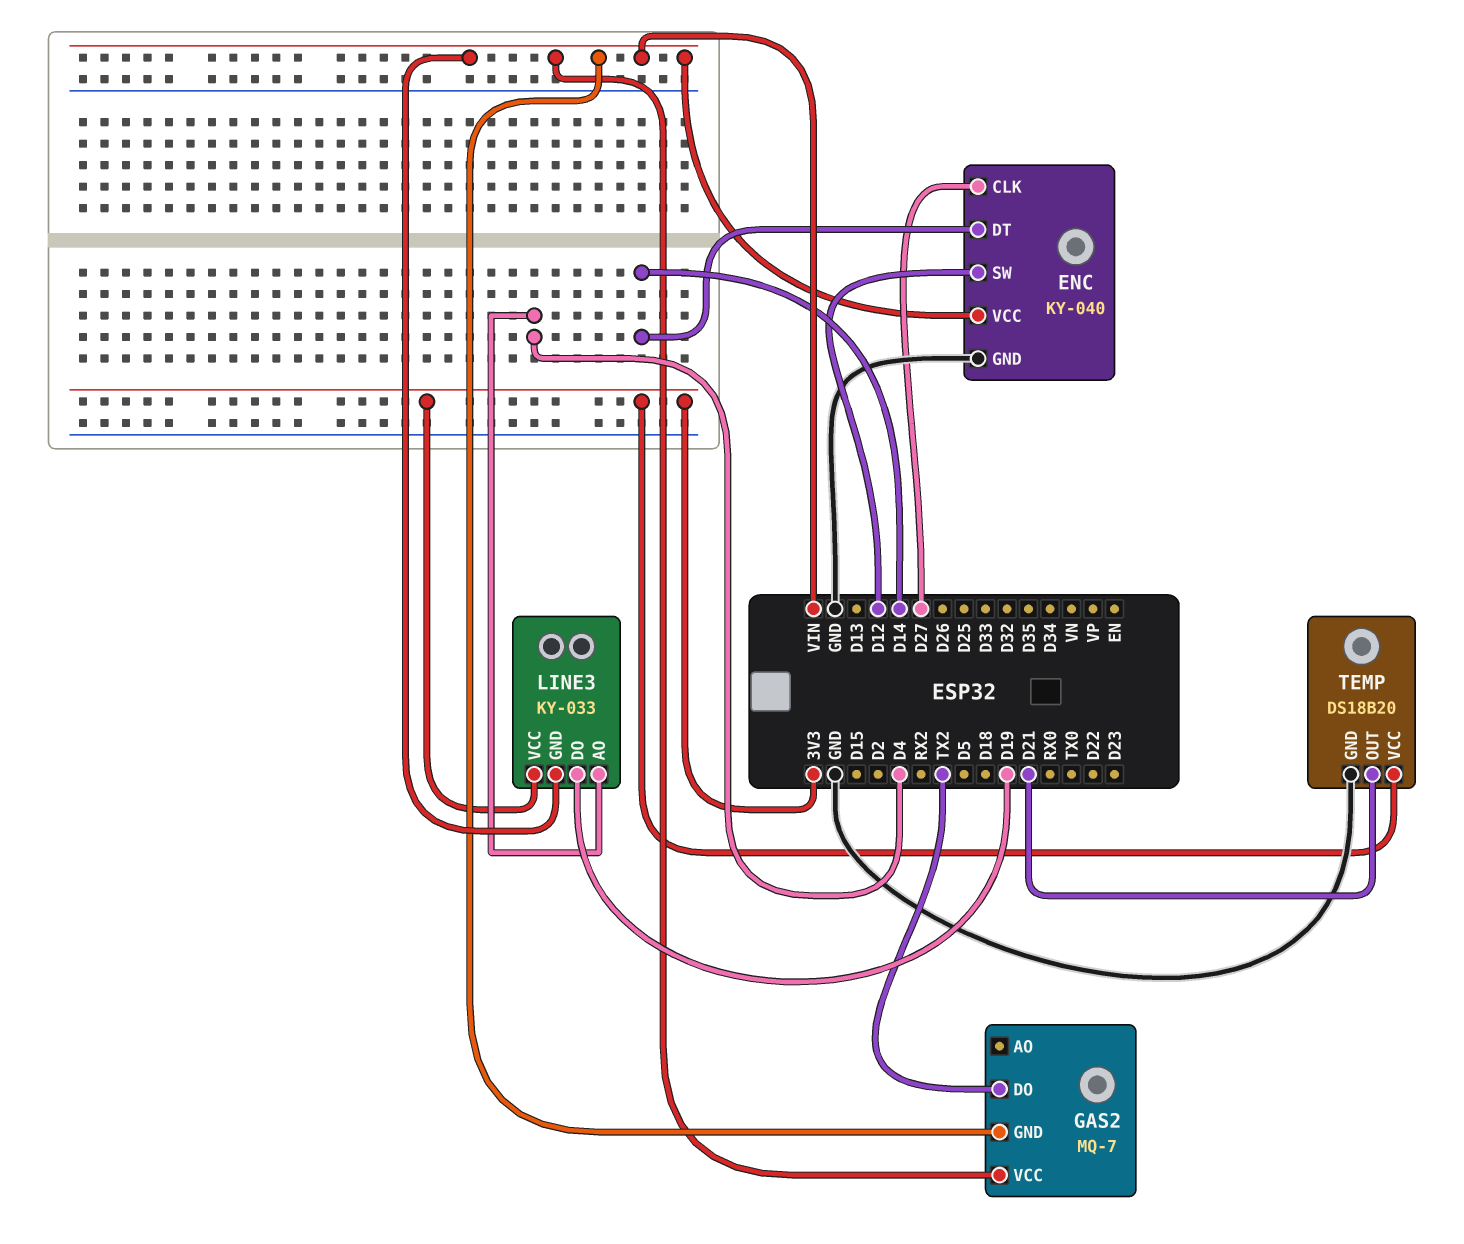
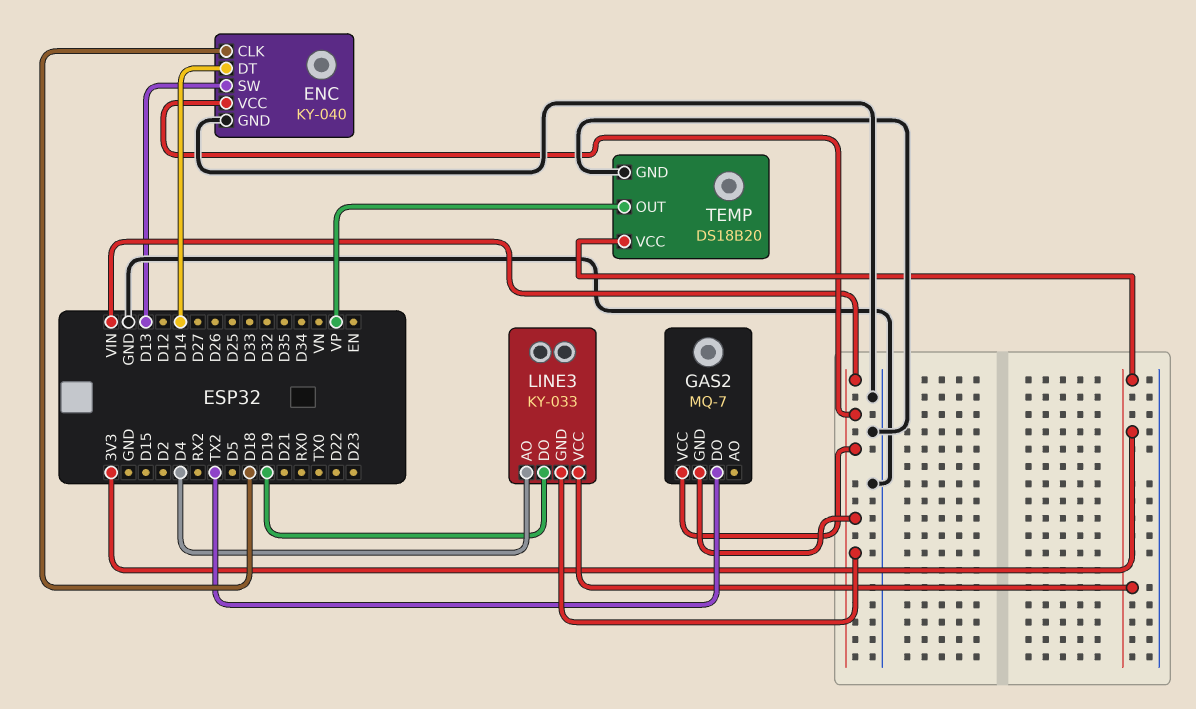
ENC pin CLK: D27 -> D18
ENC pin SW: D12 -> D13
TEMP pin OUT: D21 -> VP

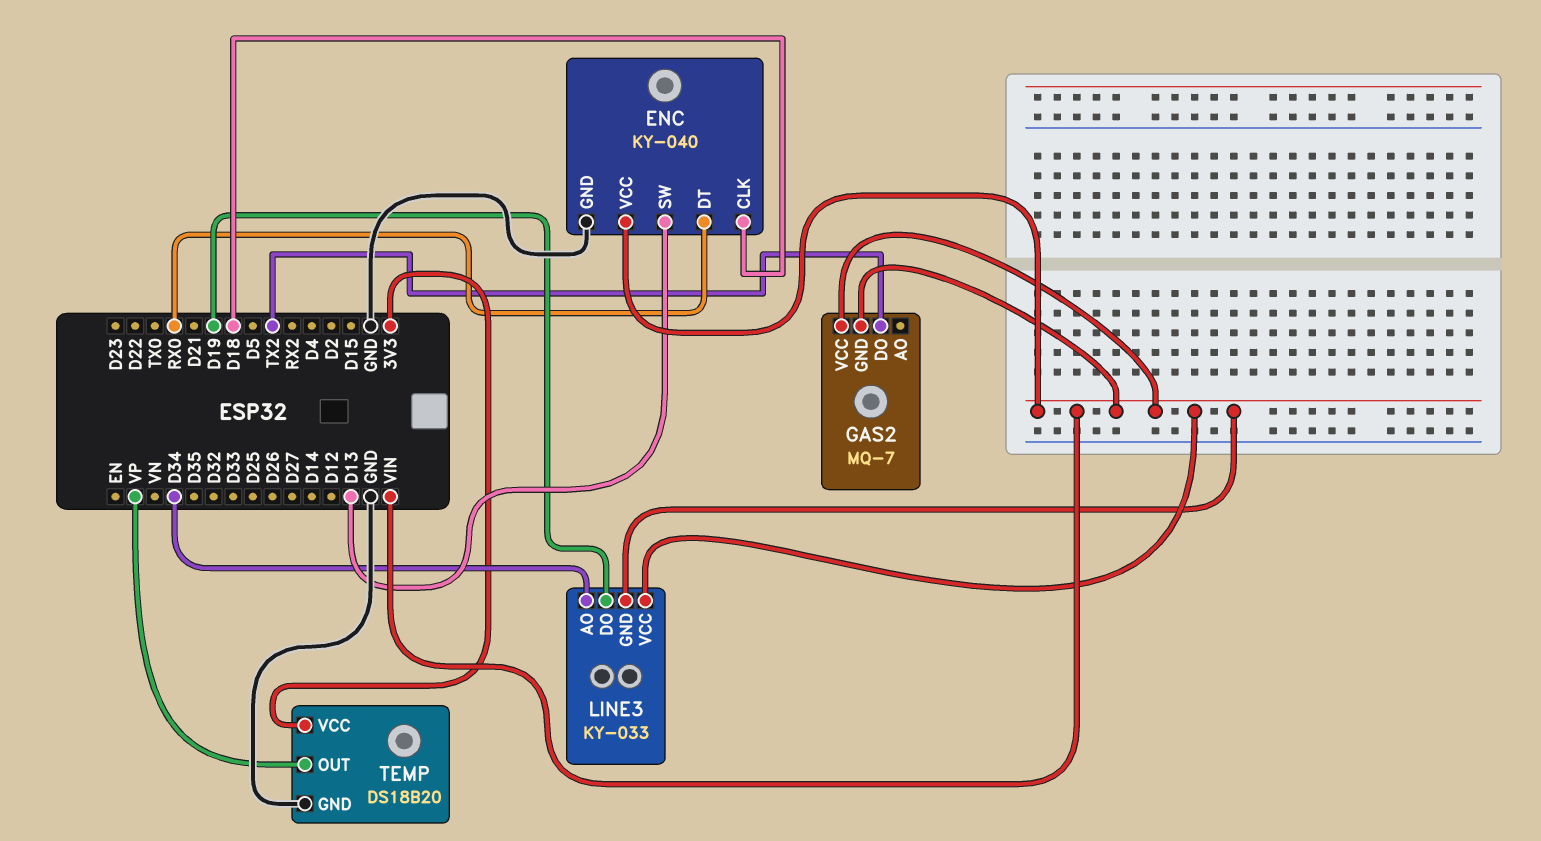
ENC pin DT: D14 -> RX0
LINE3 pin AO: D4 -> D34
LINE3 pin VCC: 3V3 -> VIN

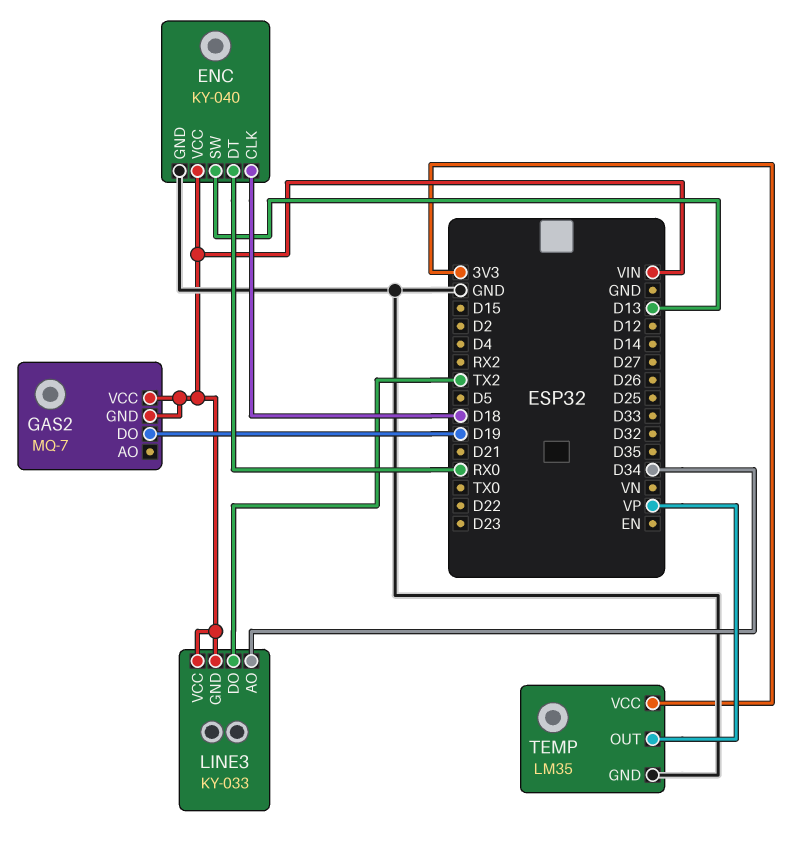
GAS2 pin DO: TX2 -> D19
LINE3 pin DO: D19 -> TX2
TEMP: DS18B20 -> LM35

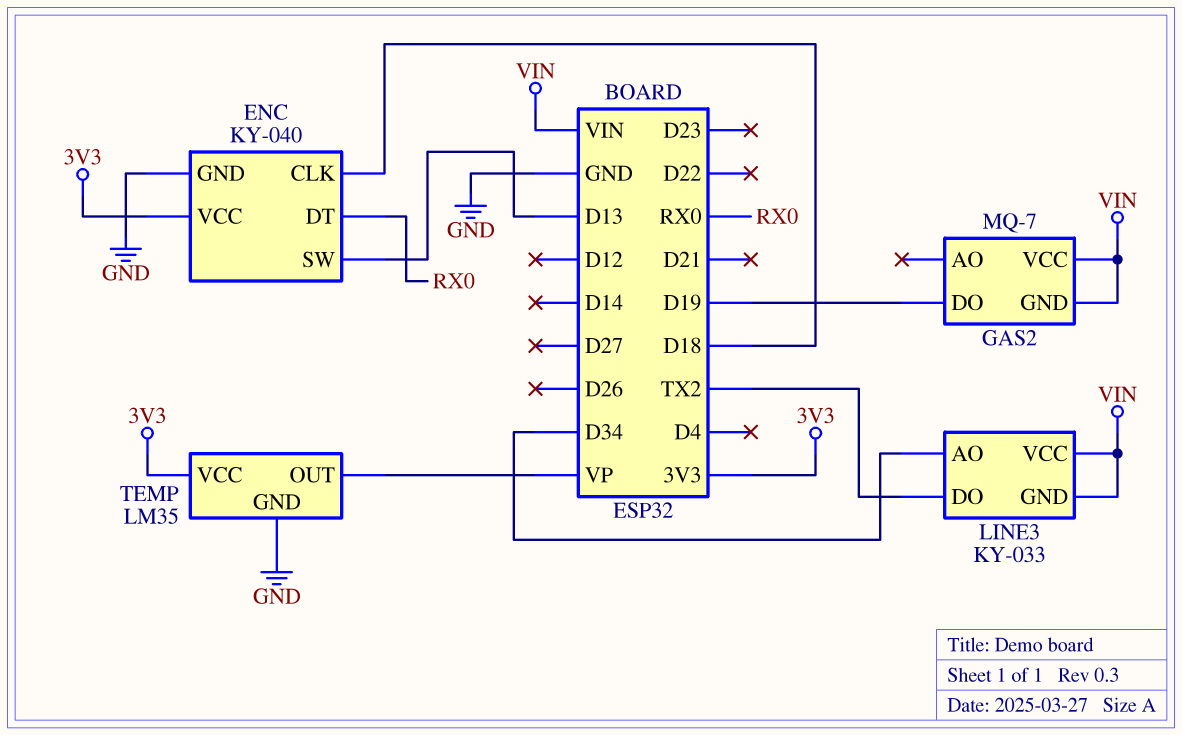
ENC pin VCC: VIN -> 3V3

